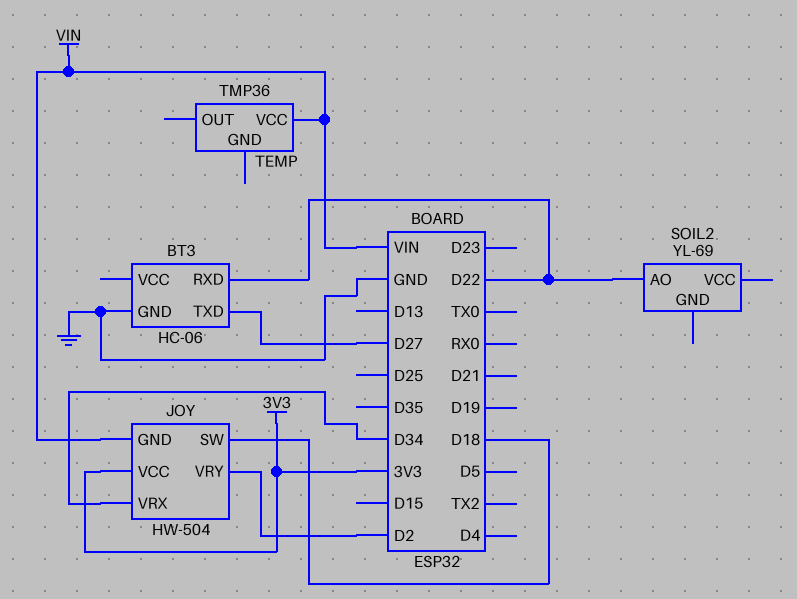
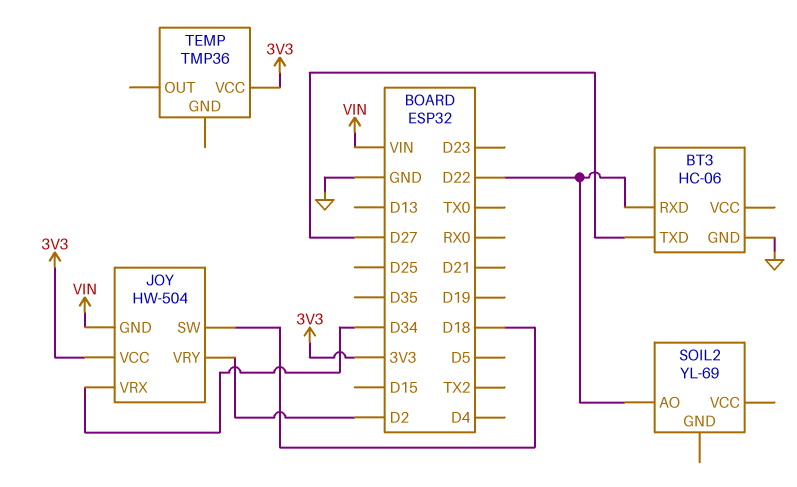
TEMP pin VCC: VIN -> 3V3

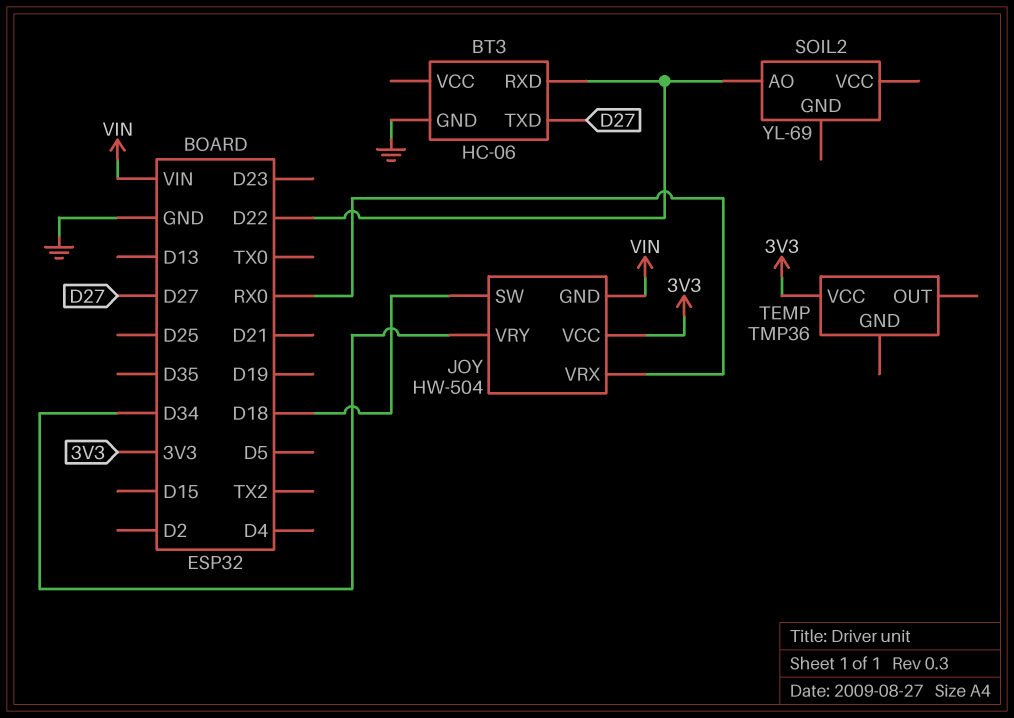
JOY pin VRX: D34 -> RX0
JOY pin VRY: D2 -> D34

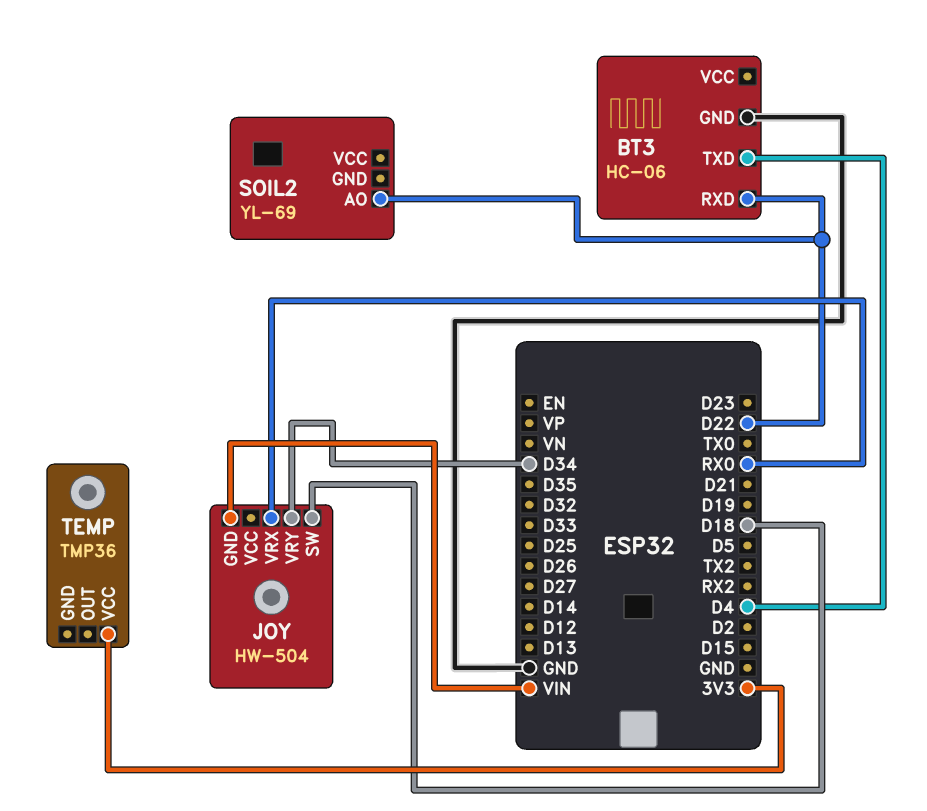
BT3 pin TXD: D27 -> D4
JOY pin VCC: 3V3 -> none

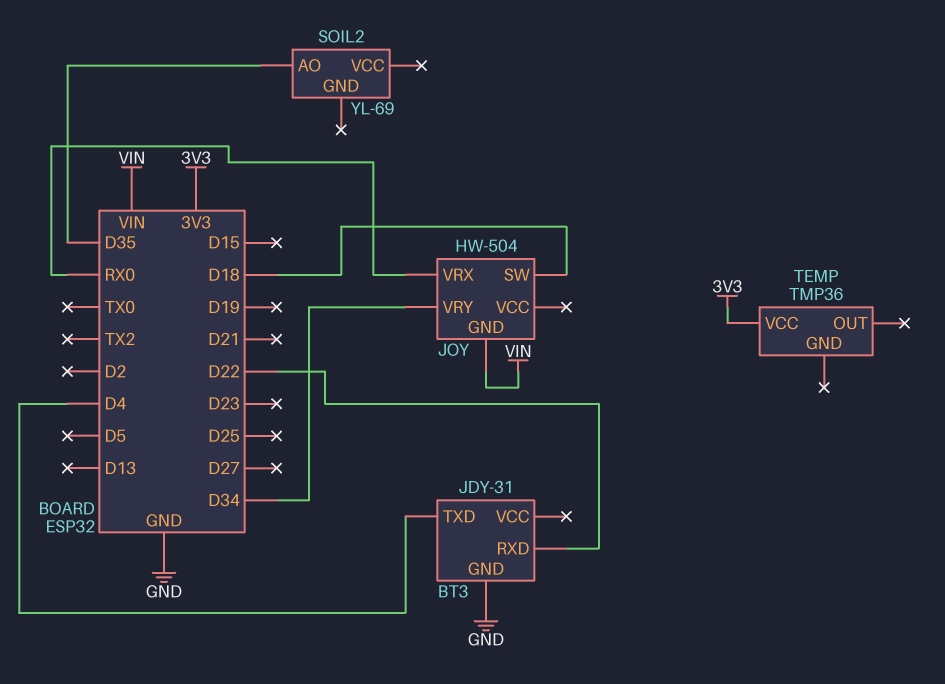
BT3: HC-06 -> JDY-31
SOIL2 pin AO: D22 -> D35

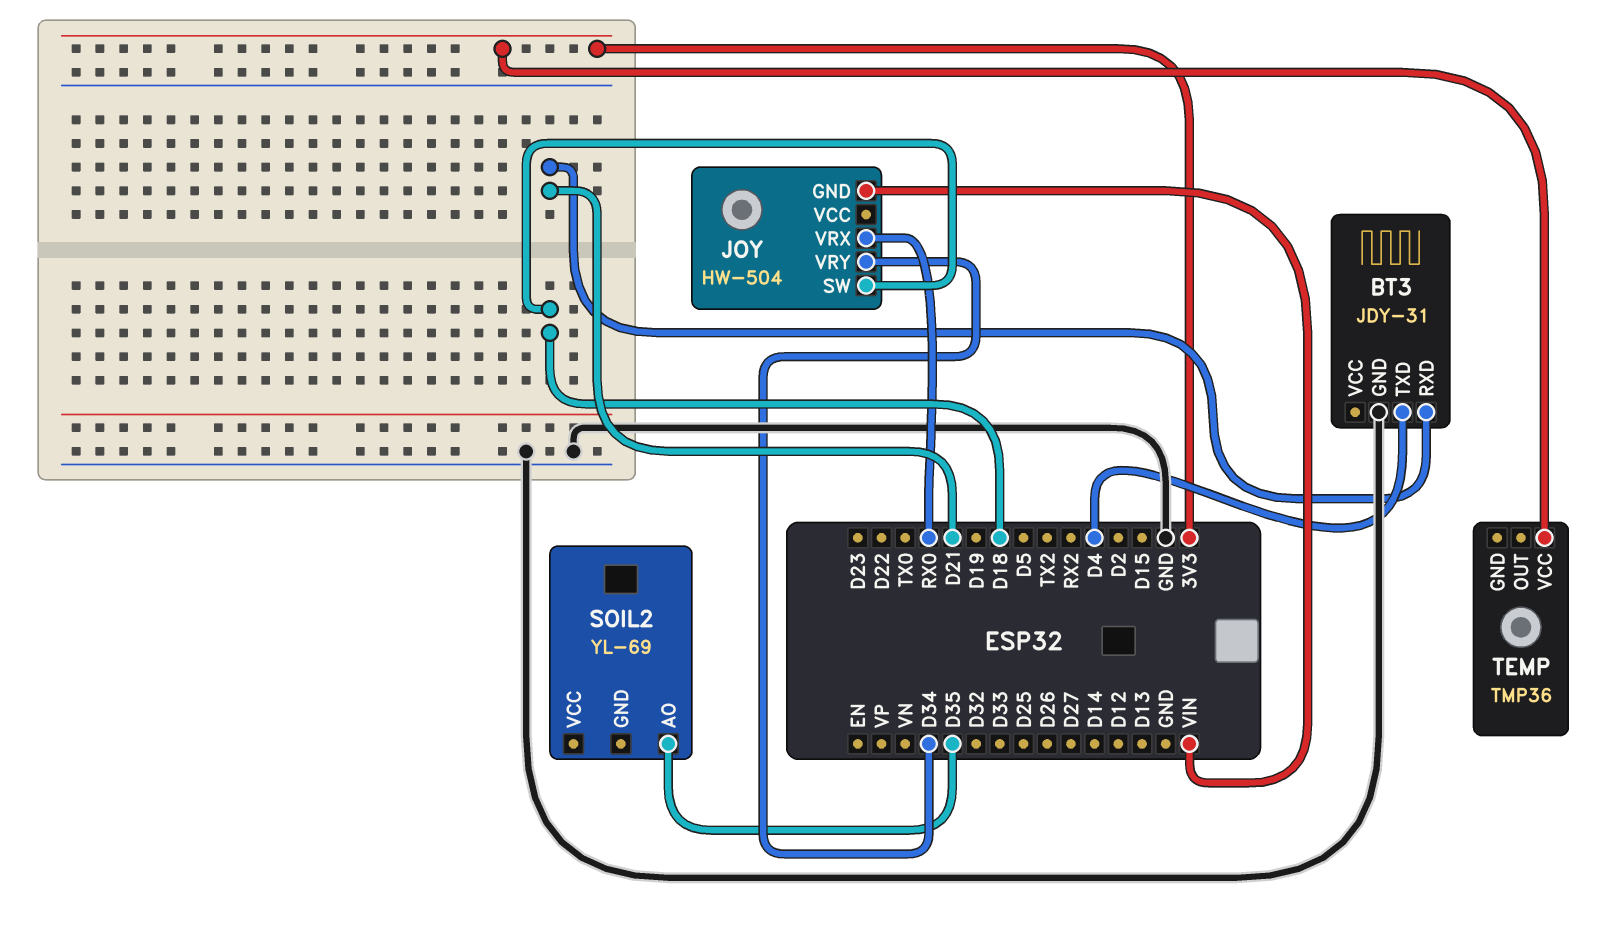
BT3 pin RXD: D22 -> D21

